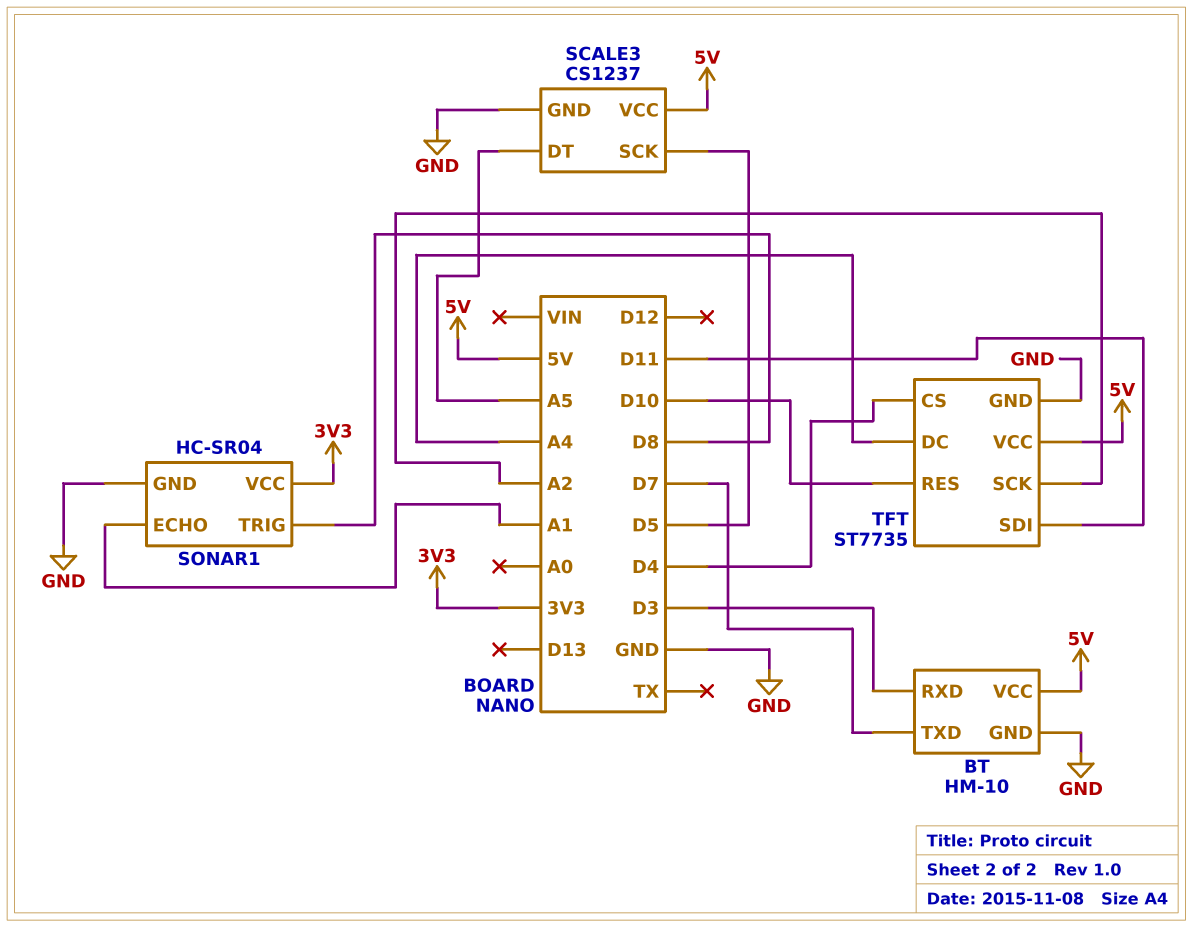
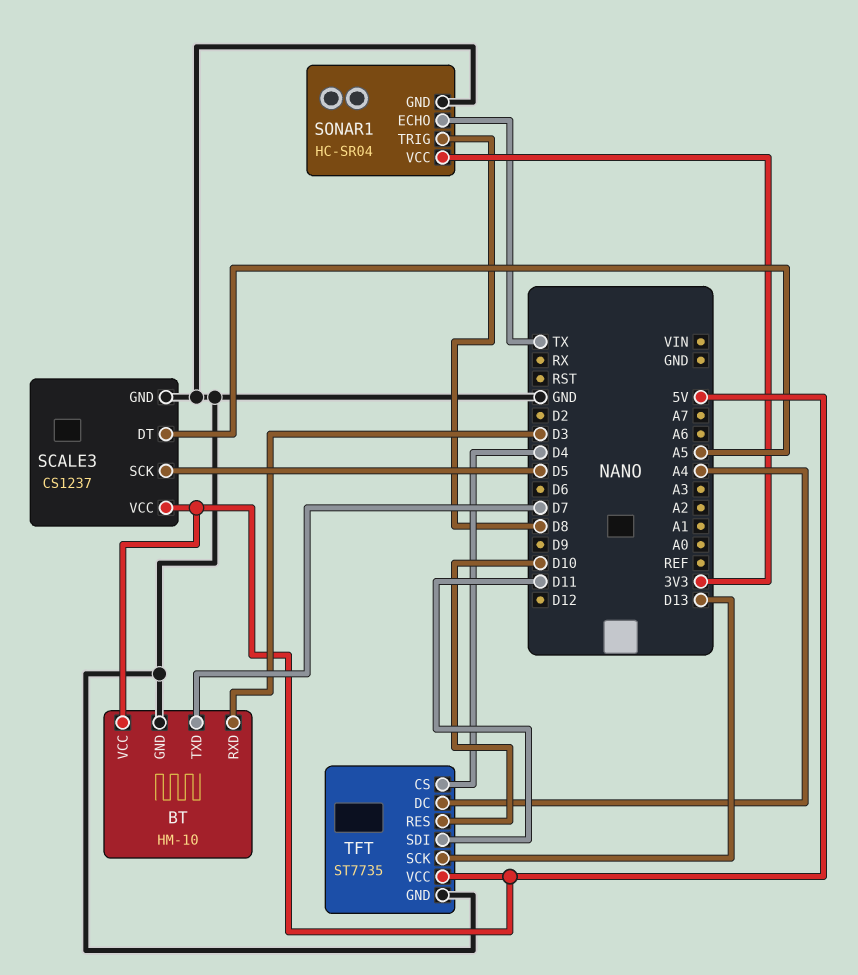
SONAR1 pin ECHO: A1 -> TX
TFT pin SCK: A2 -> D13

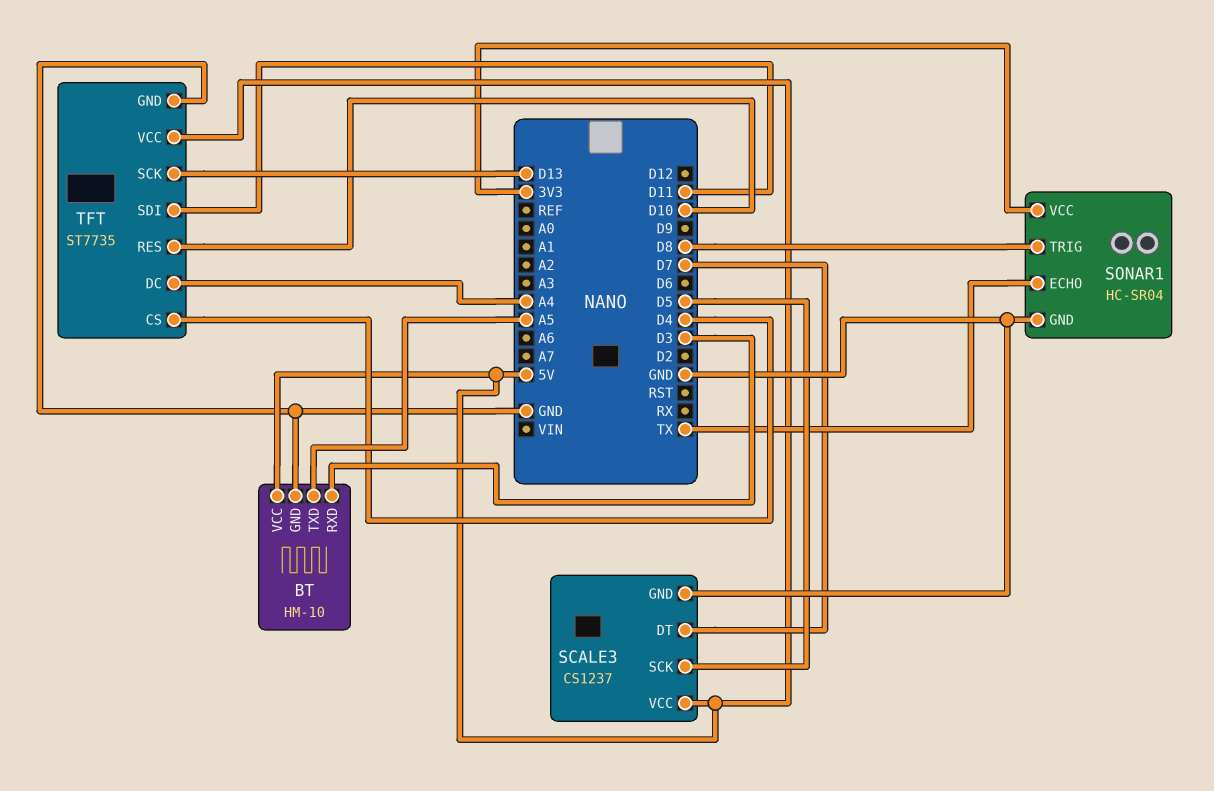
BT pin TXD: D7 -> A5
SCALE3 pin DT: A5 -> D7

